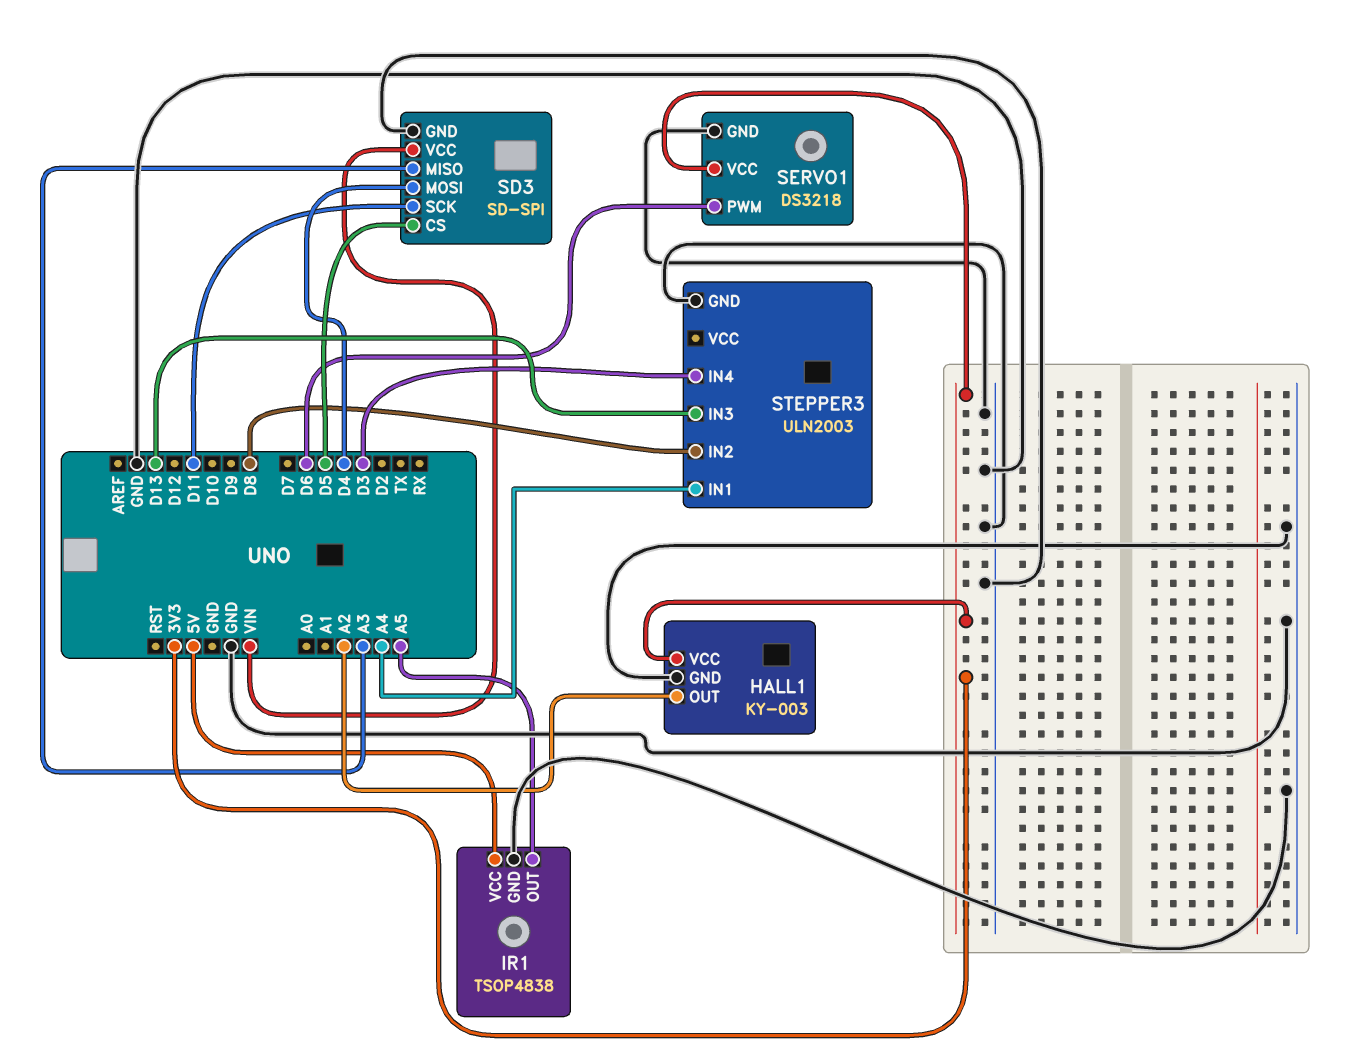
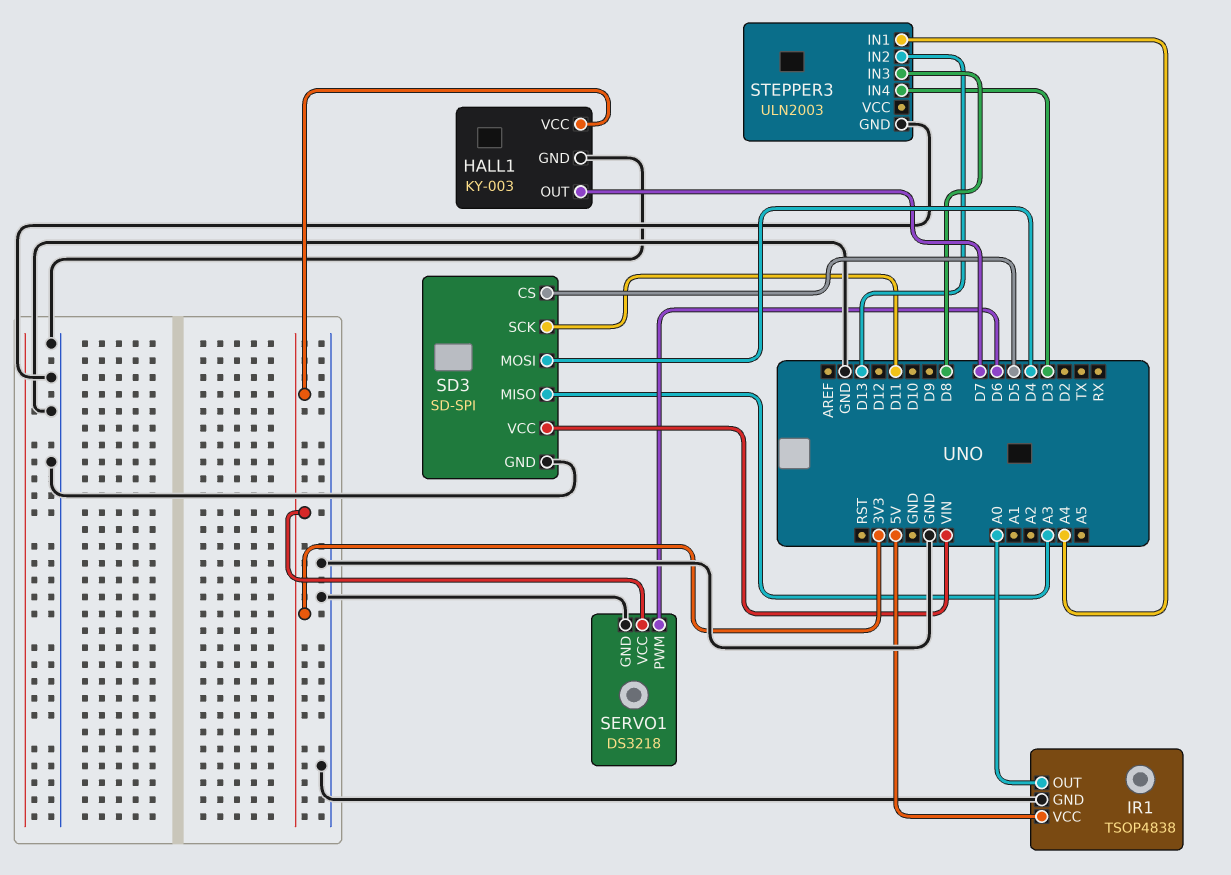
HALL1 pin OUT: A2 -> D7
IR1 pin OUT: A5 -> A0
STEPPER3 pin IN2: D8 -> D13
STEPPER3 pin IN3: D13 -> D8

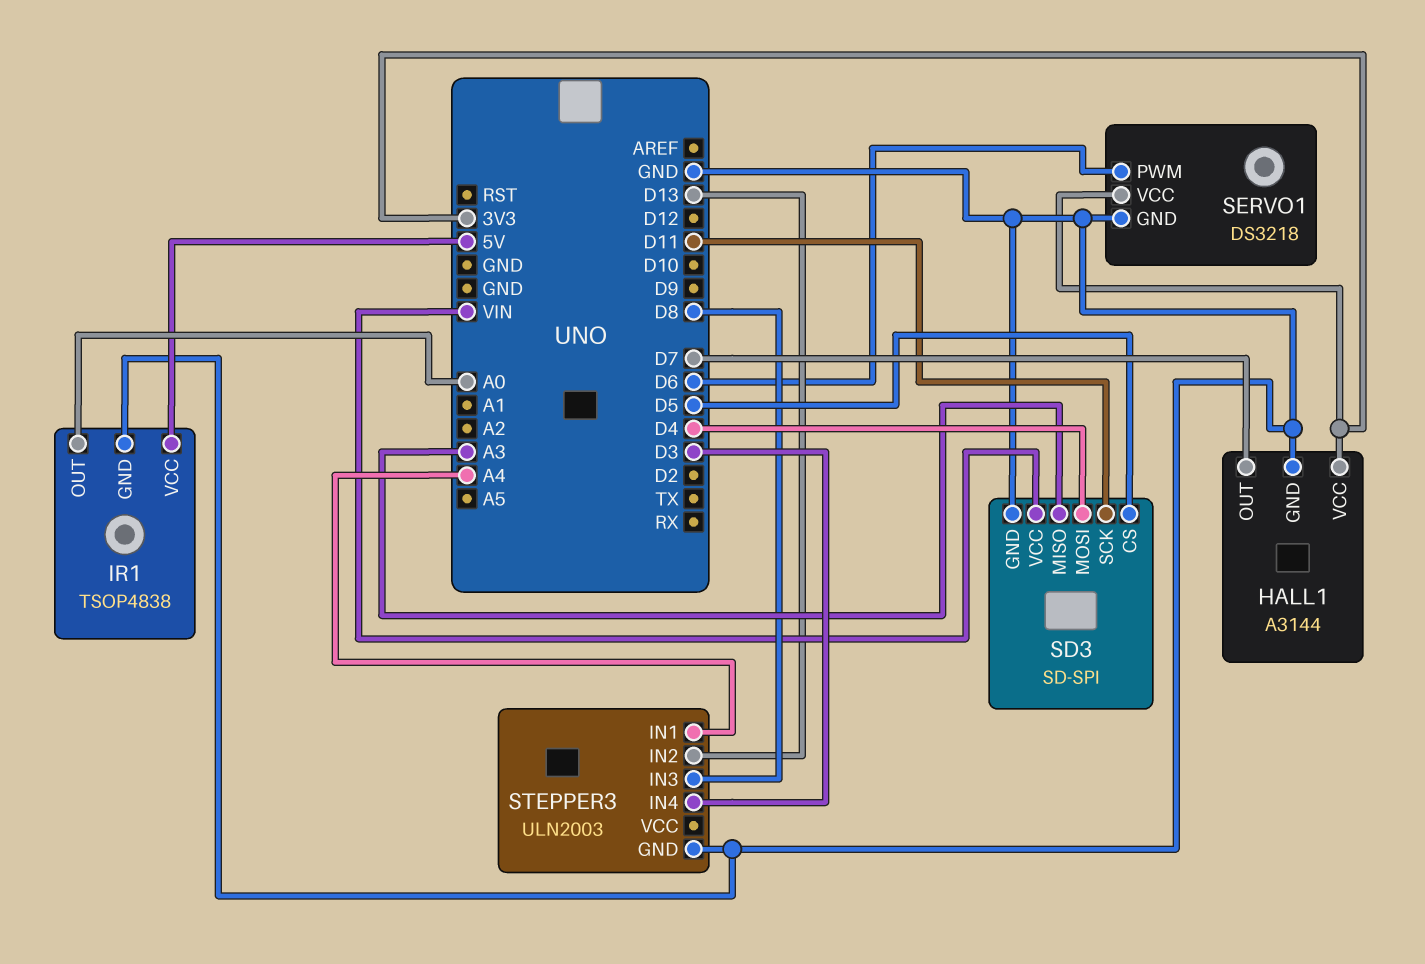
HALL1: KY-003 -> A3144

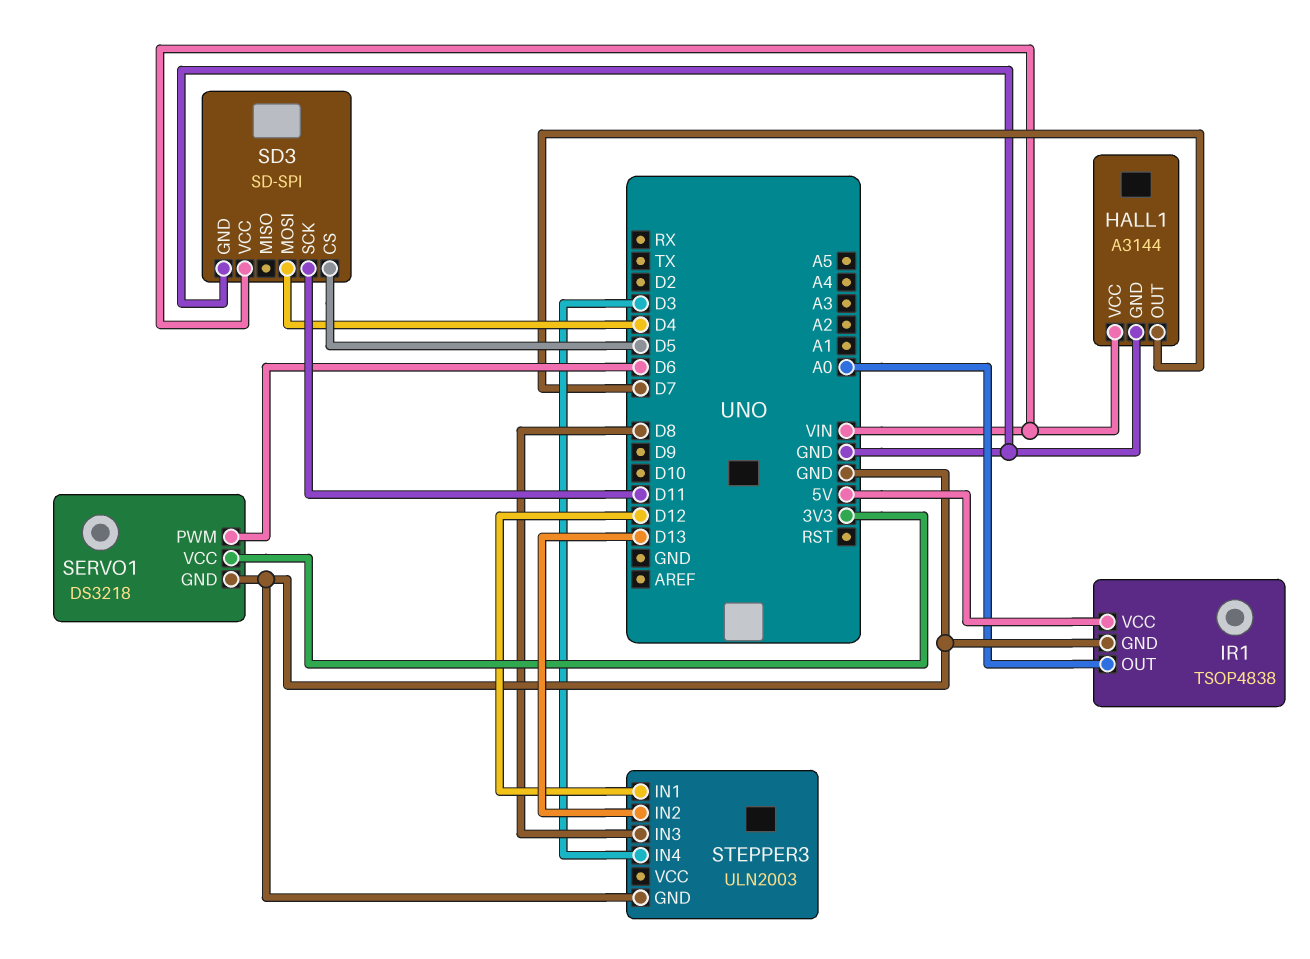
HALL1 pin VCC: 3V3 -> VIN
SD3 pin MISO: A3 -> none
STEPPER3 pin IN1: A4 -> D12

